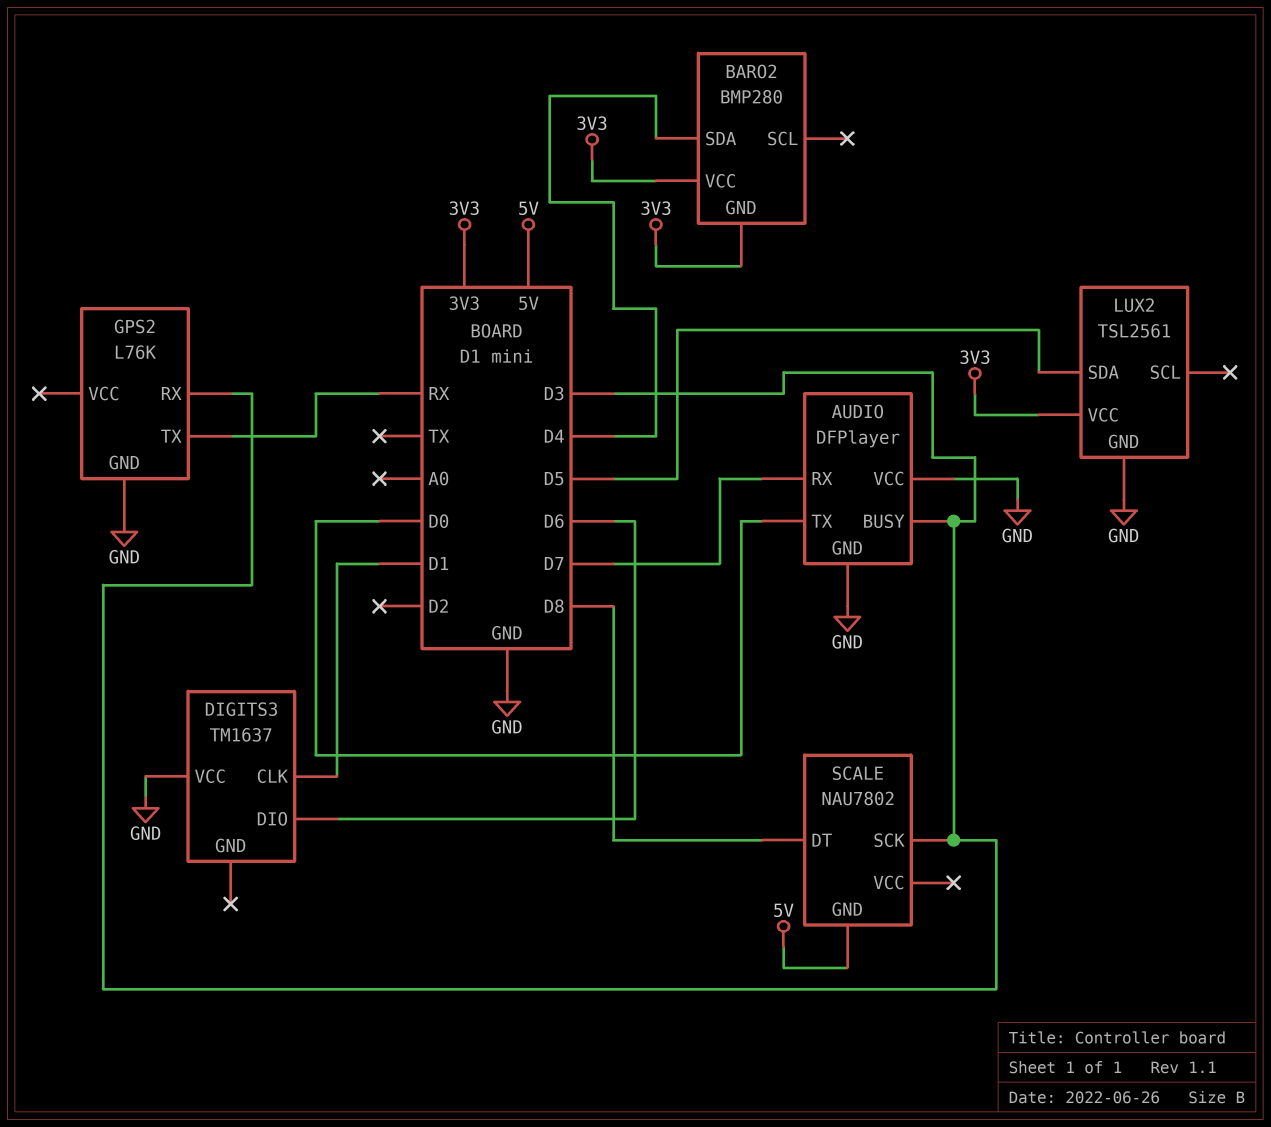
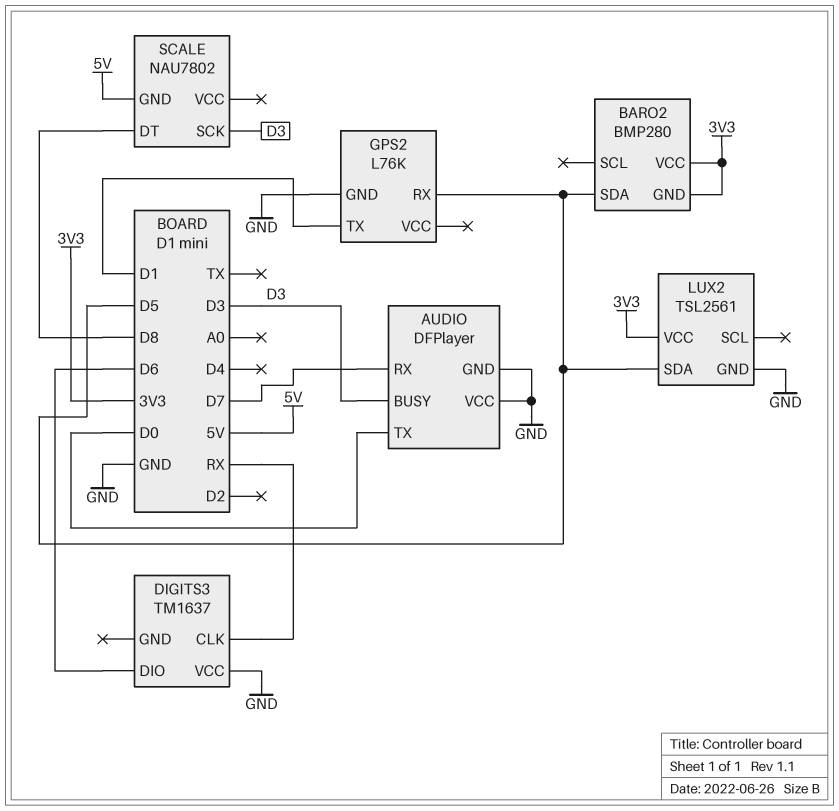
BARO2 pin SDA: D4 -> D5
DIGITS3 pin CLK: D1 -> RX
GPS2 pin RX: D3 -> D5
GPS2 pin TX: RX -> D1

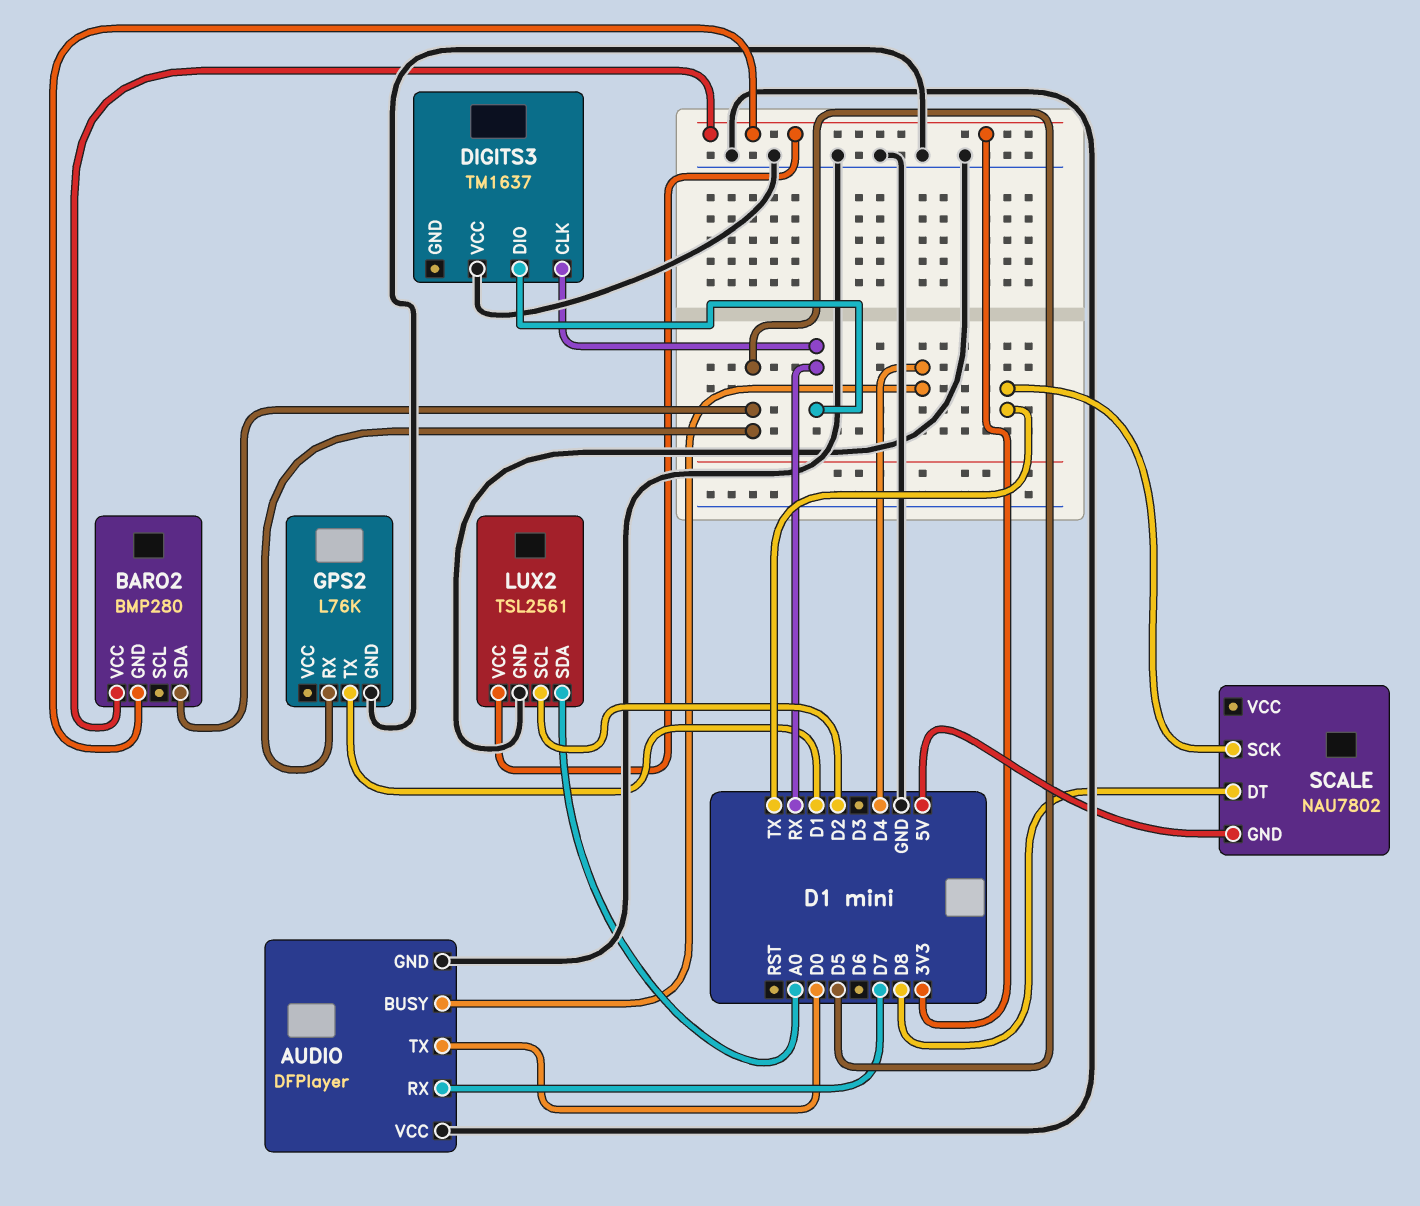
AUDIO pin BUSY: D3 -> D4
DIGITS3 pin DIO: D6 -> RX
LUX2 pin SCL: none -> D2
LUX2 pin SDA: D5 -> A0
SCALE pin SCK: D3 -> TX

